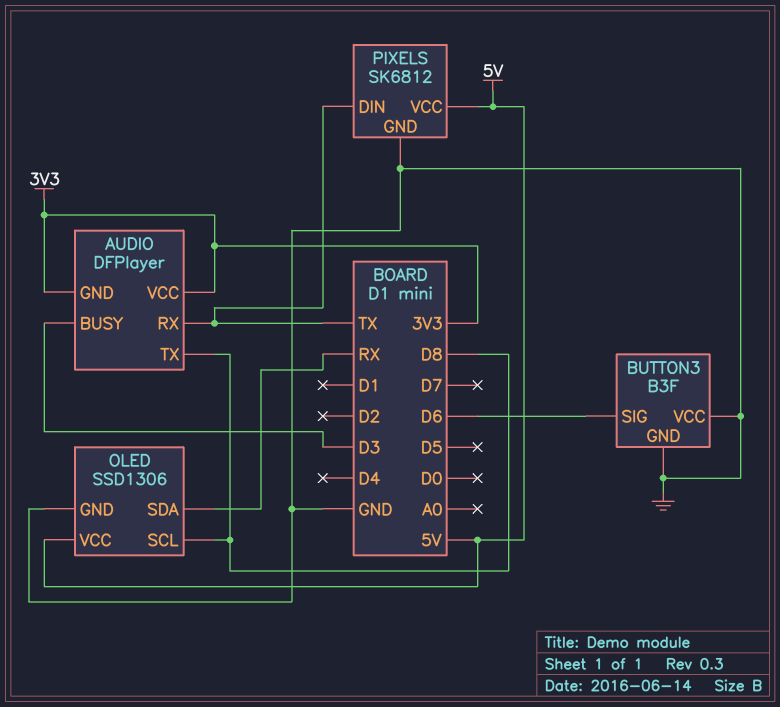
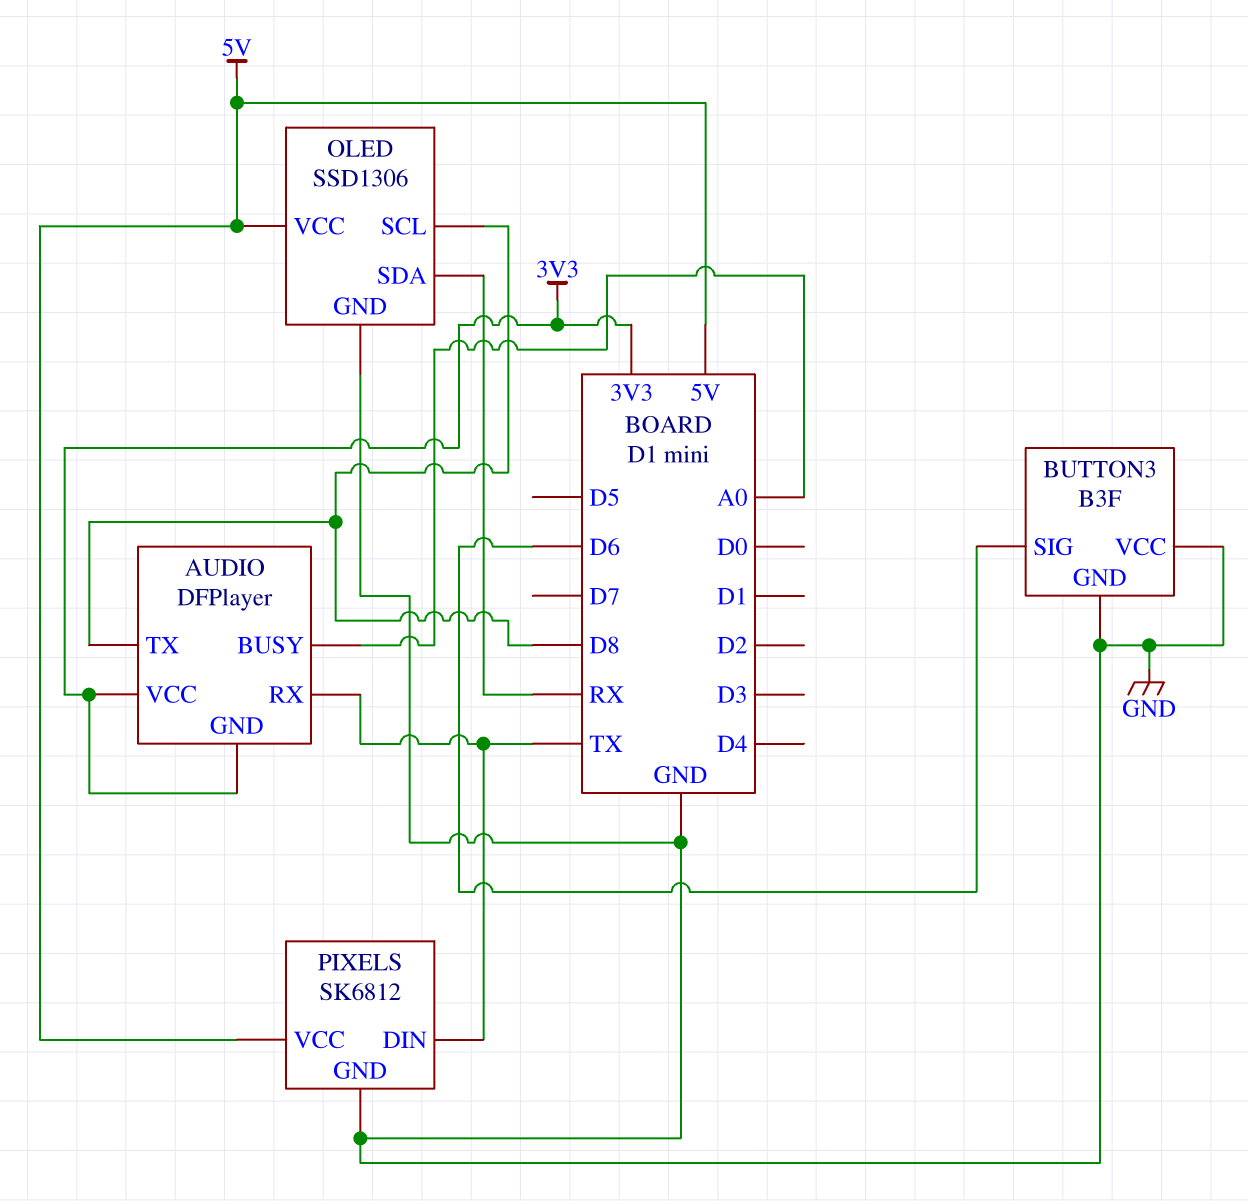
AUDIO pin BUSY: D3 -> A0

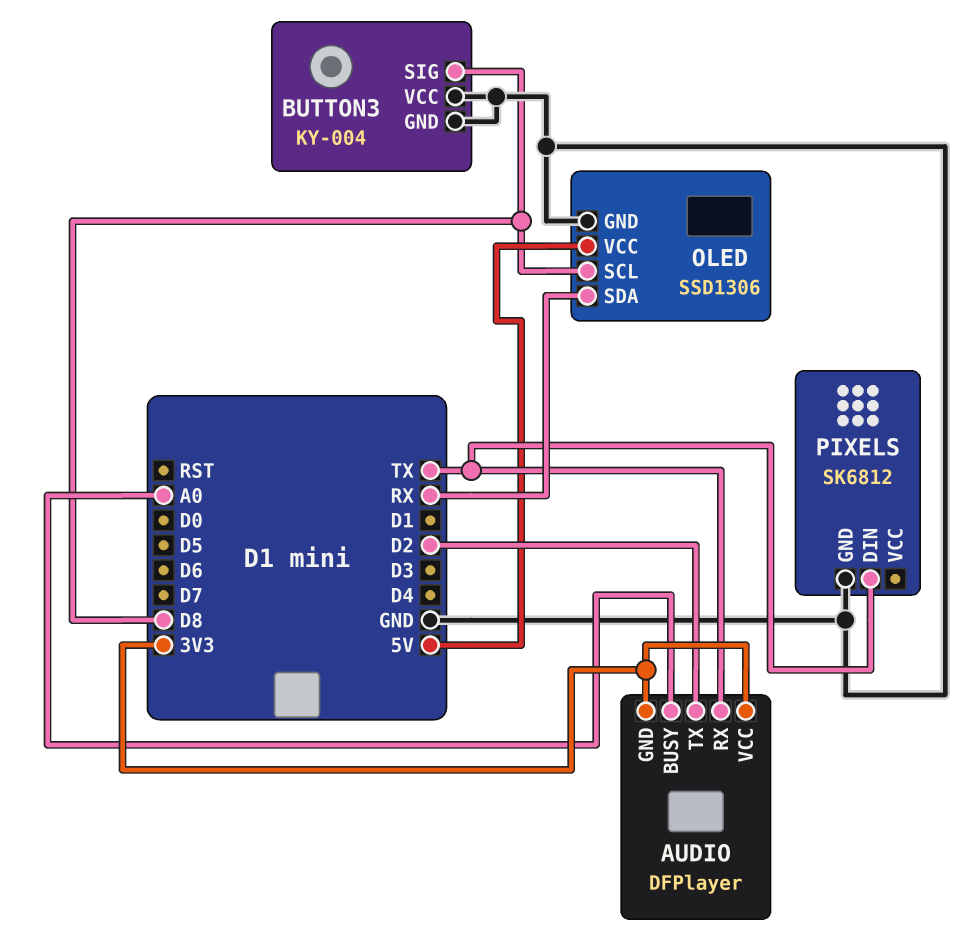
AUDIO pin TX: D8 -> D2
BUTTON3: B3F -> KY-004
BUTTON3 pin SIG: D6 -> D8
PIXELS pin VCC: 5V -> none

